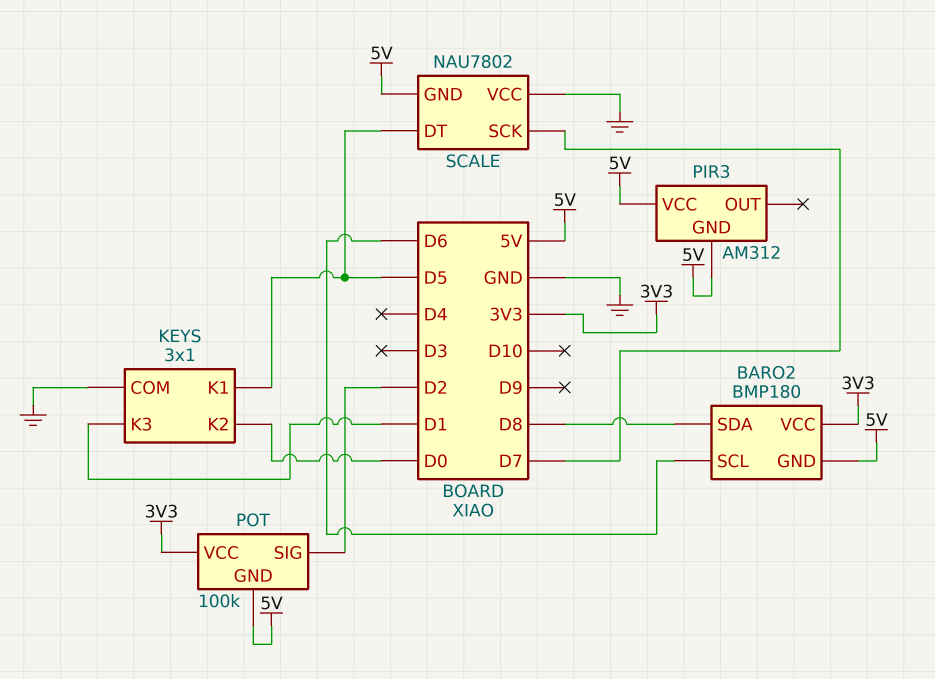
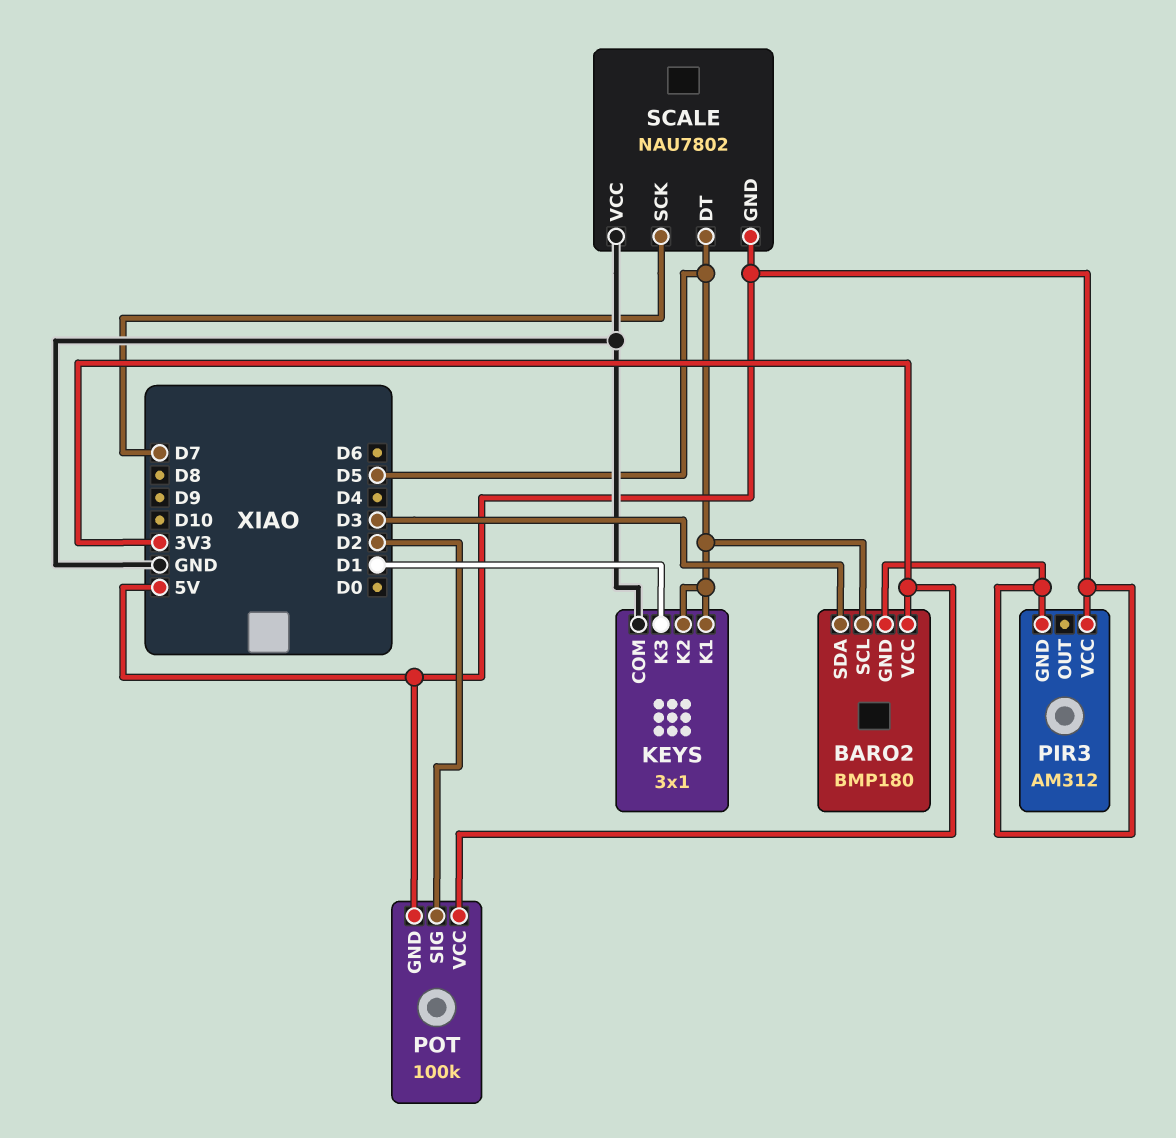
BARO2 pin SCL: D6 -> D5
BARO2 pin SDA: D8 -> D3
KEYS pin K2: D0 -> D5

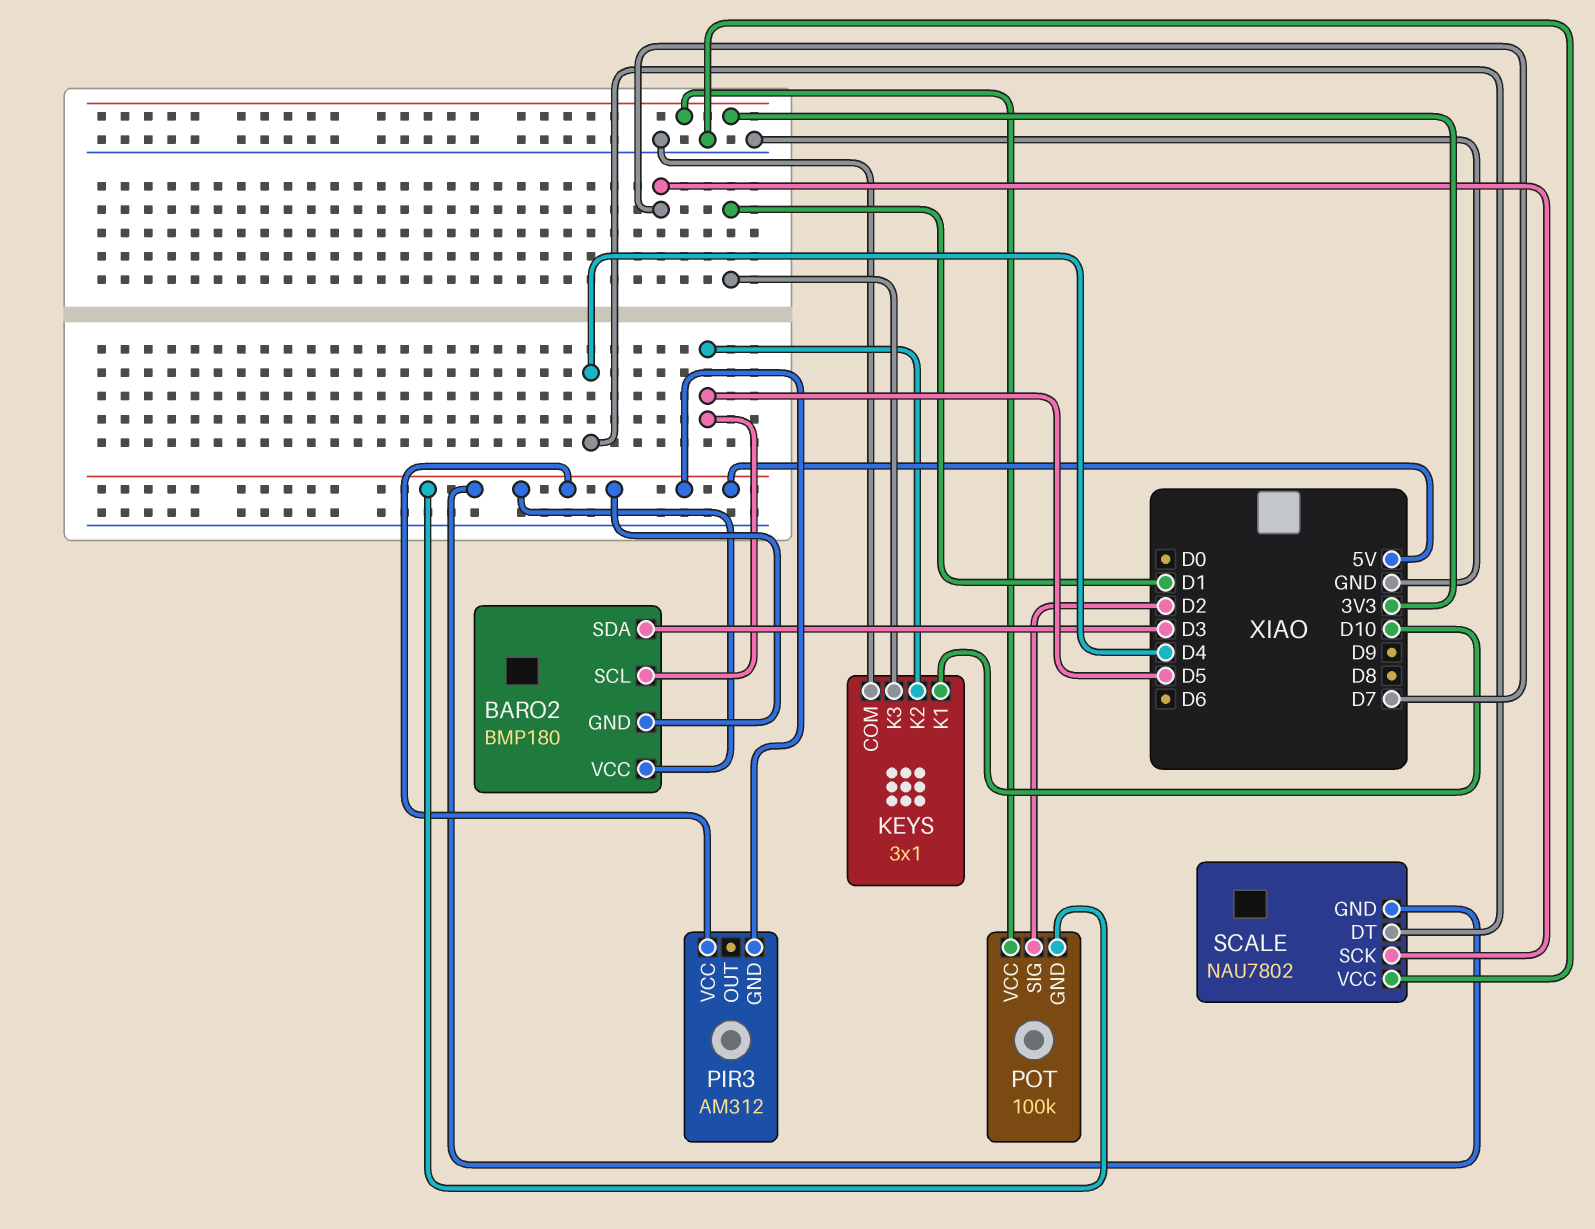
BARO2 pin VCC: 3V3 -> 5V
KEYS pin K1: D5 -> D10
SCALE pin DT: D5 -> D4

